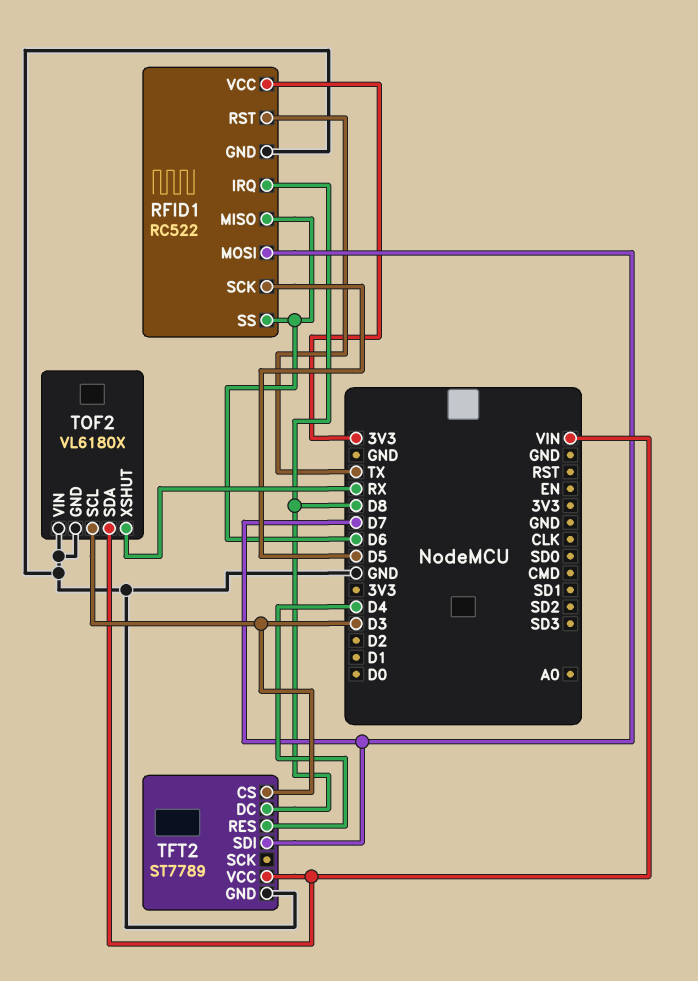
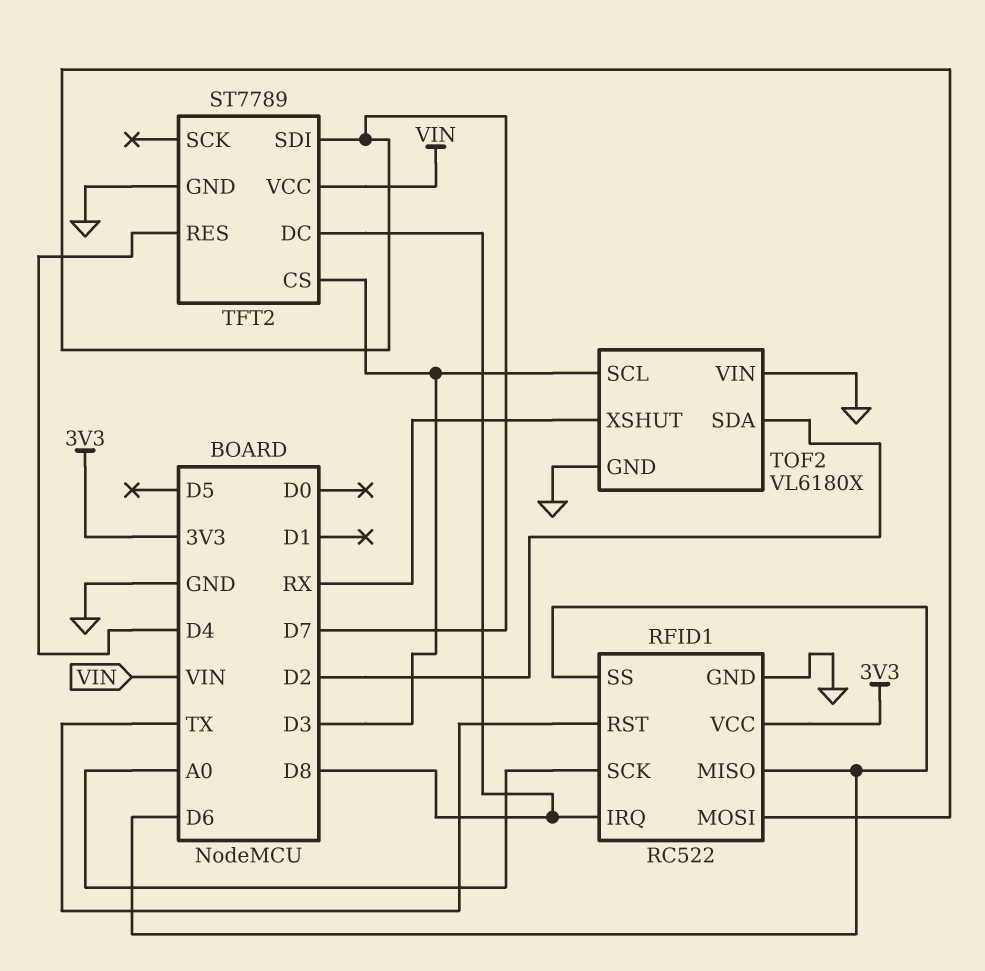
RFID1 pin SCK: D5 -> A0
TOF2 pin SDA: VIN -> D2

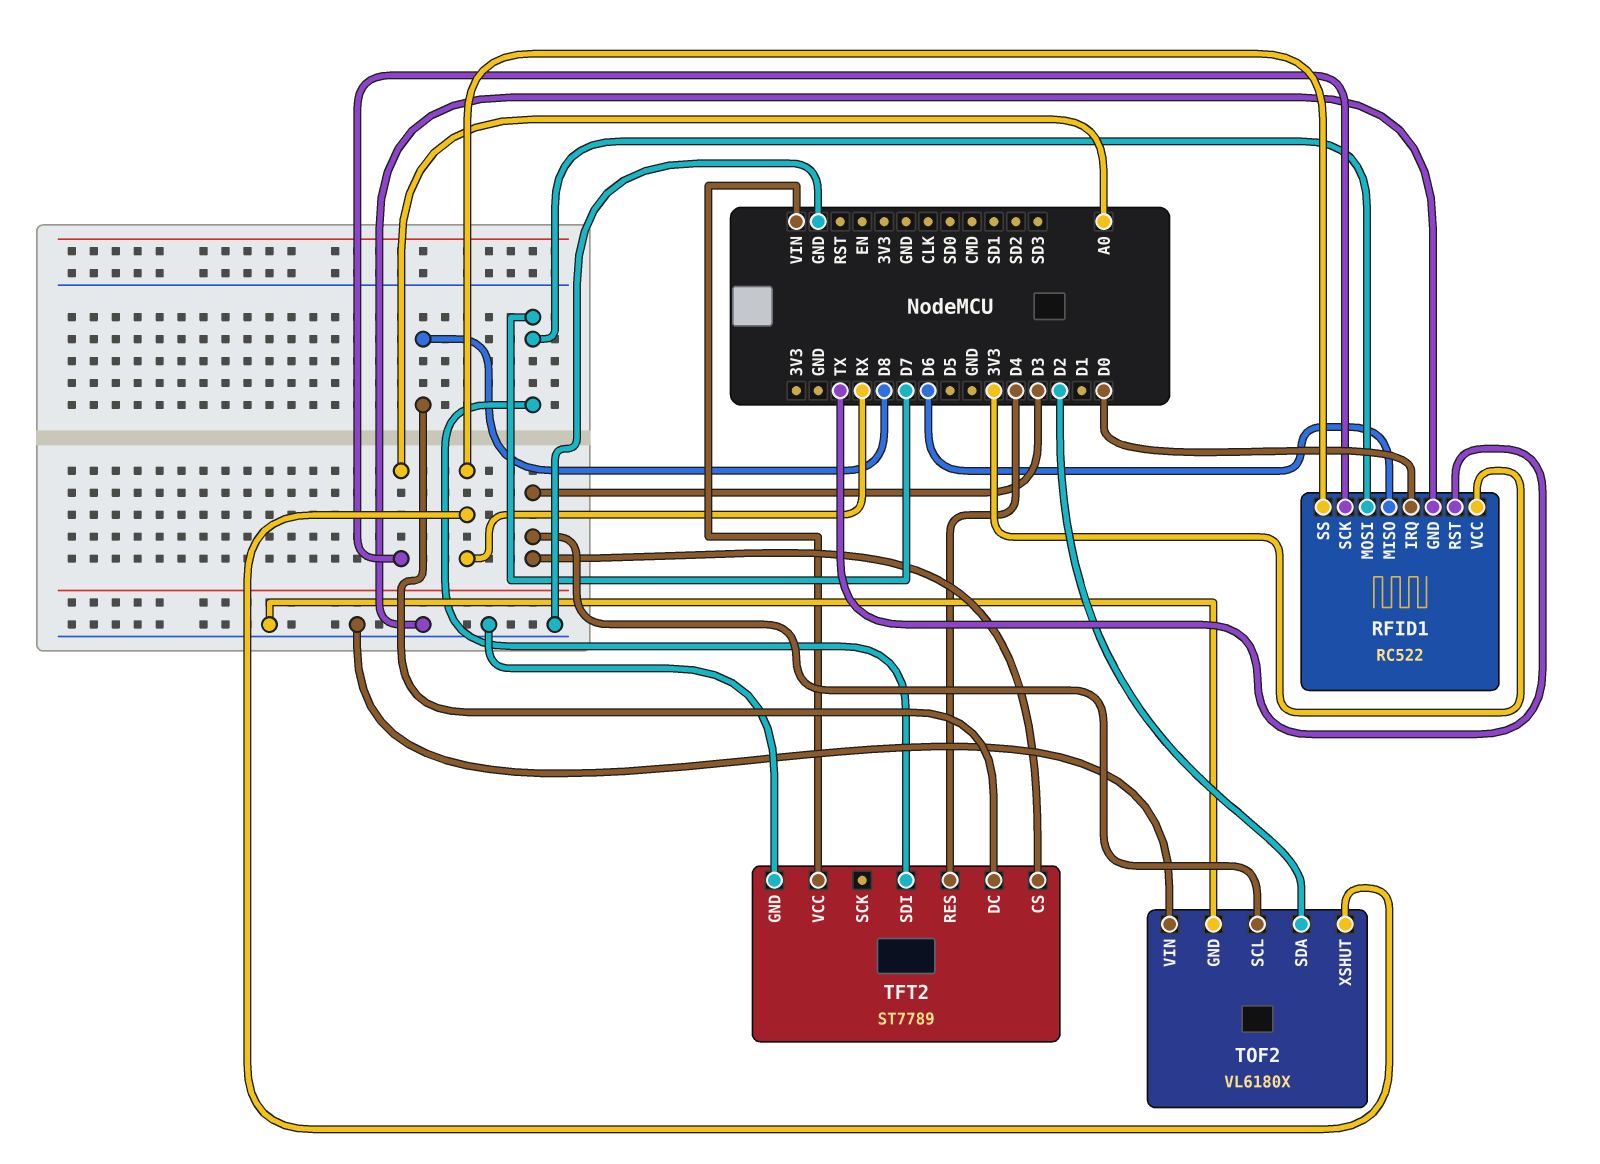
RFID1 pin IRQ: D8 -> D0
RFID1 pin SS: D6 -> RX

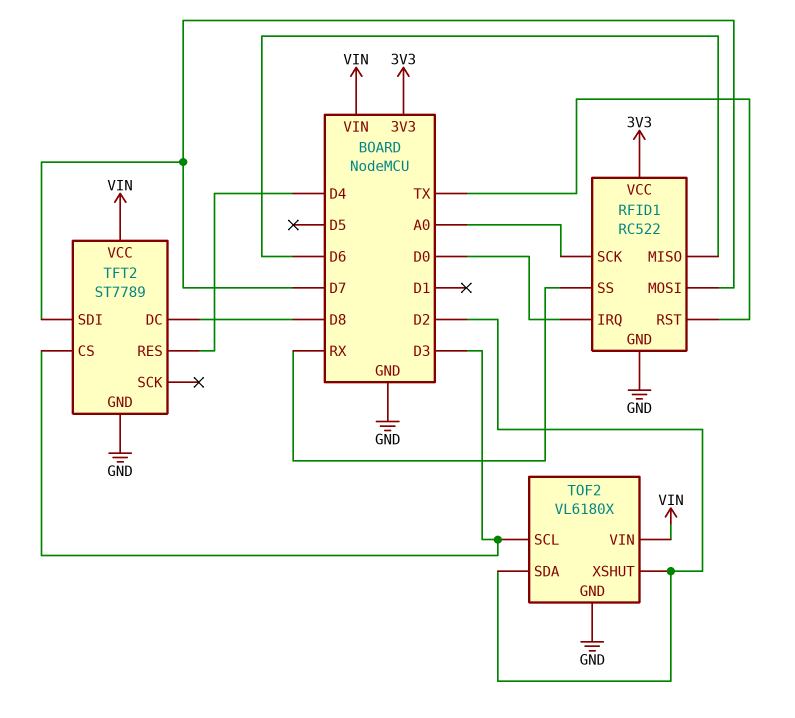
TOF2 pin VIN: GND -> VIN
TOF2 pin XSHUT: RX -> D2

